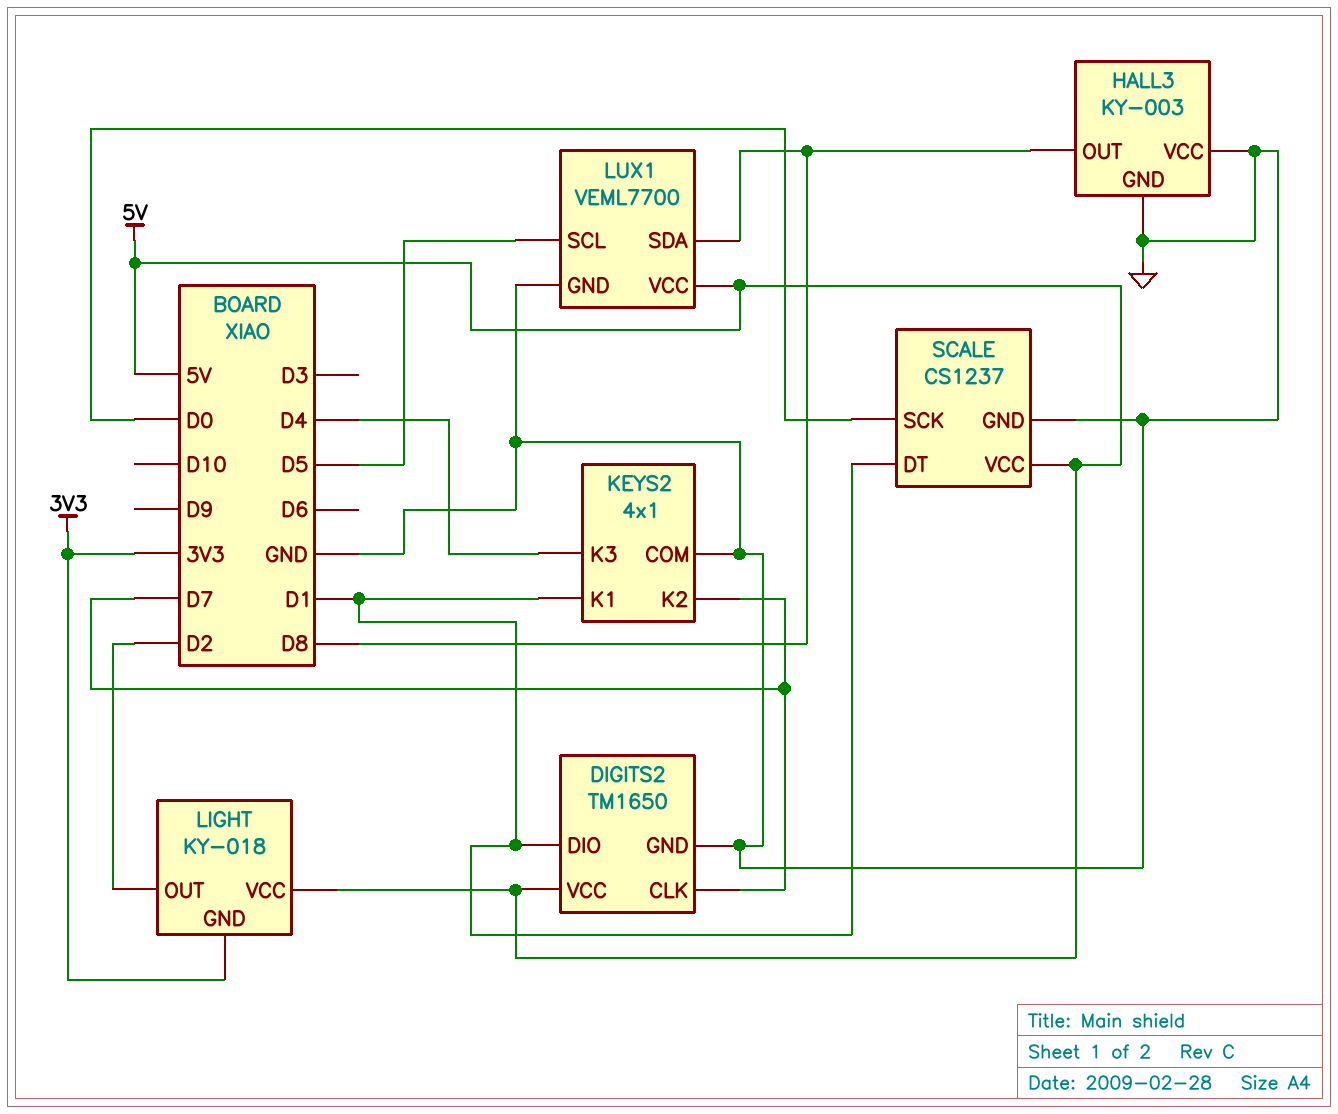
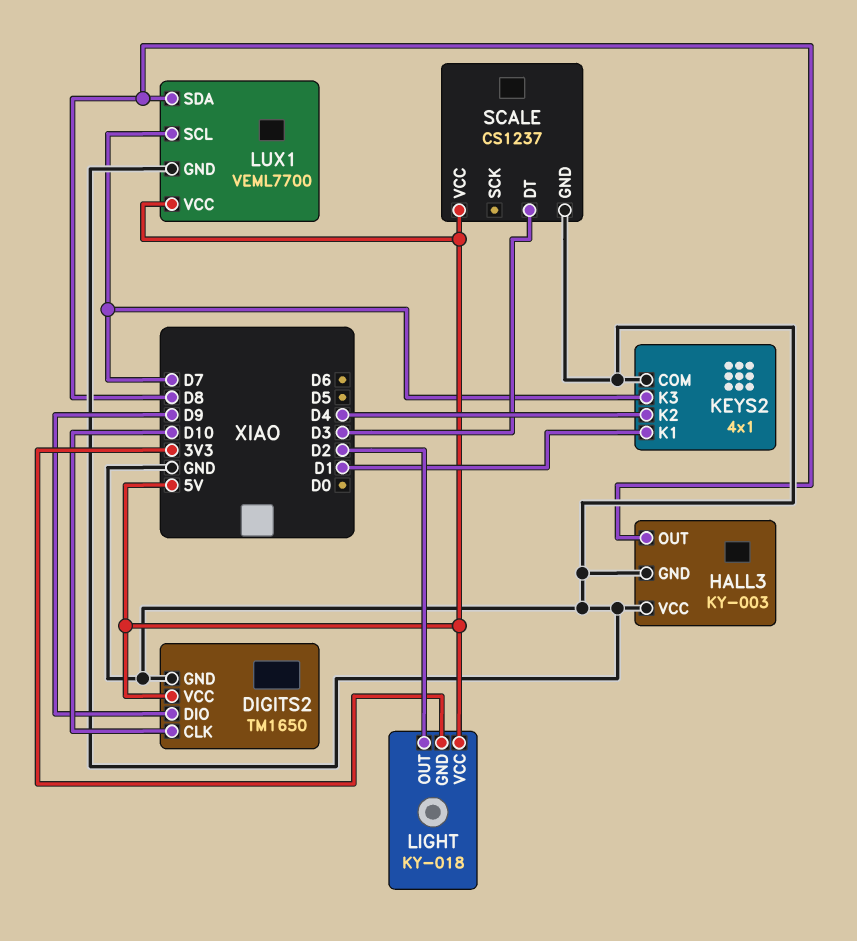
DIGITS2 pin CLK: D7 -> D10
DIGITS2 pin DIO: D1 -> D9
KEYS2 pin K2: D7 -> D4
KEYS2 pin K3: D4 -> D7
LUX1 pin SCL: D5 -> D7
SCALE pin DT: D1 -> D3
SCALE pin SCK: D0 -> none

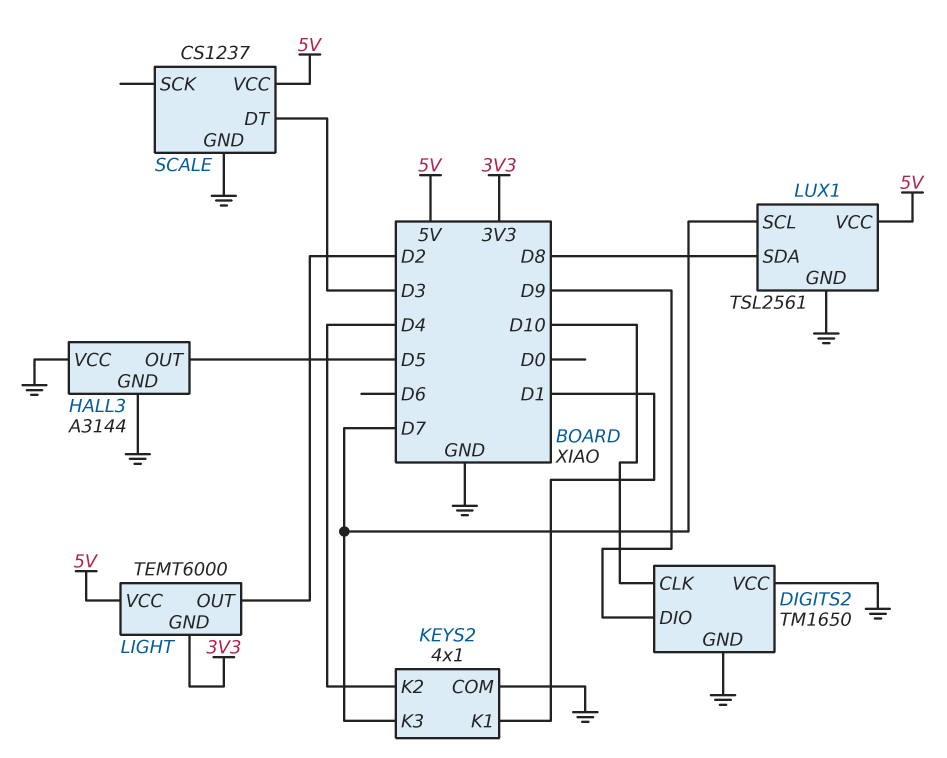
DIGITS2 pin VCC: 5V -> GND
HALL3: KY-003 -> A3144
HALL3 pin OUT: D8 -> D5
LIGHT: KY-018 -> TEMT6000
LUX1: VEML7700 -> TSL2561

